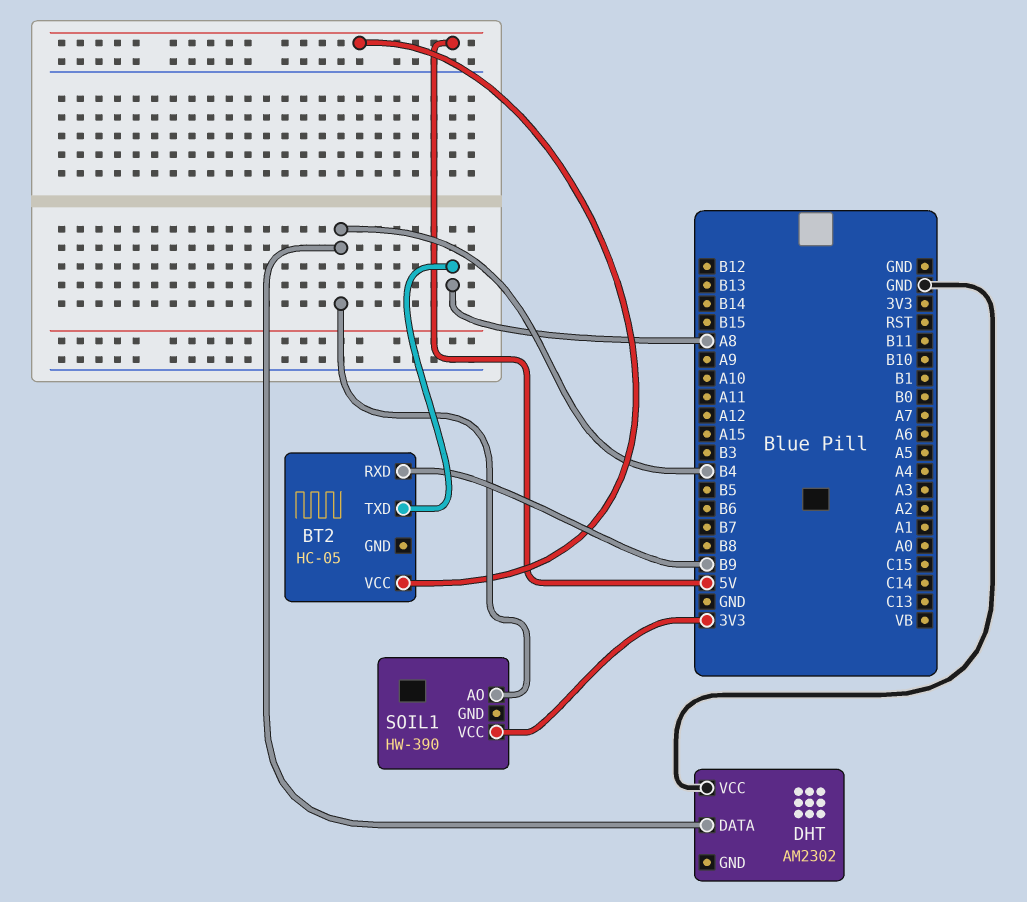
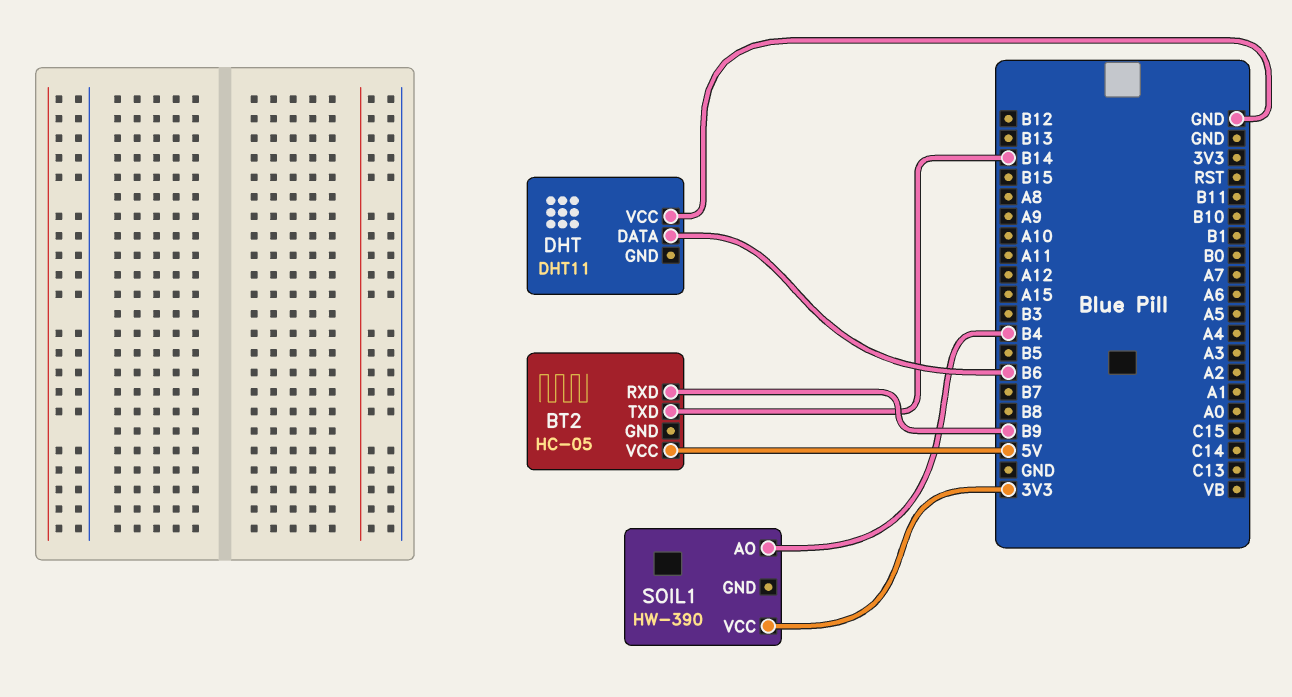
BT2 pin TXD: A8 -> B14
DHT: AM2302 -> DHT11
DHT pin DATA: B4 -> B6

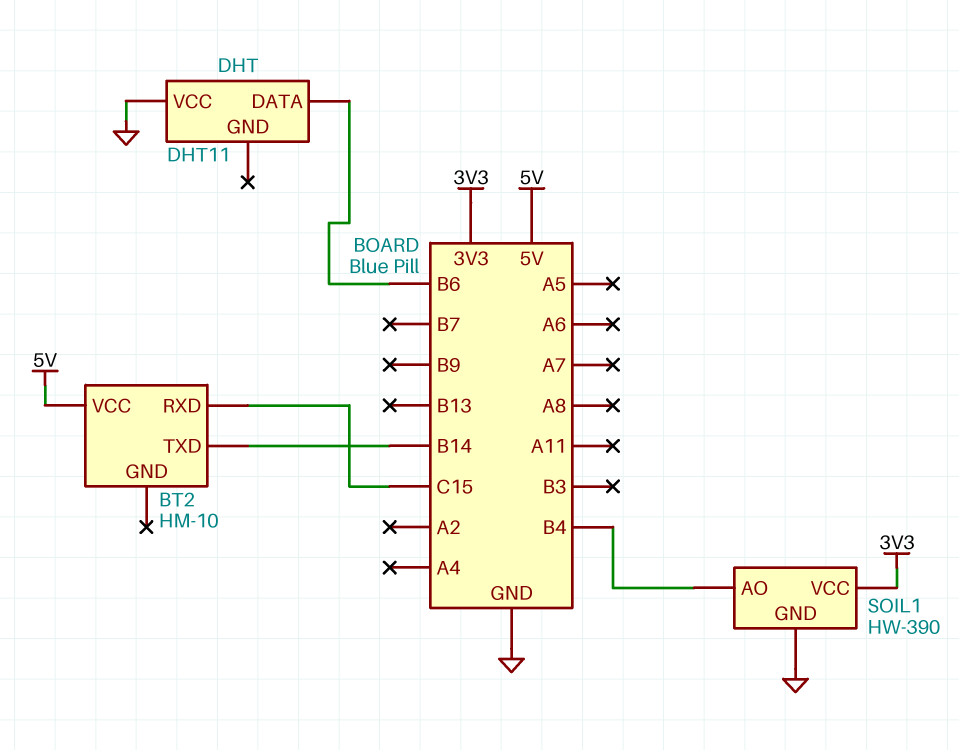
BT2: HC-05 -> HM-10
BT2 pin RXD: B9 -> C15
SOIL1 pin GND: none -> GND

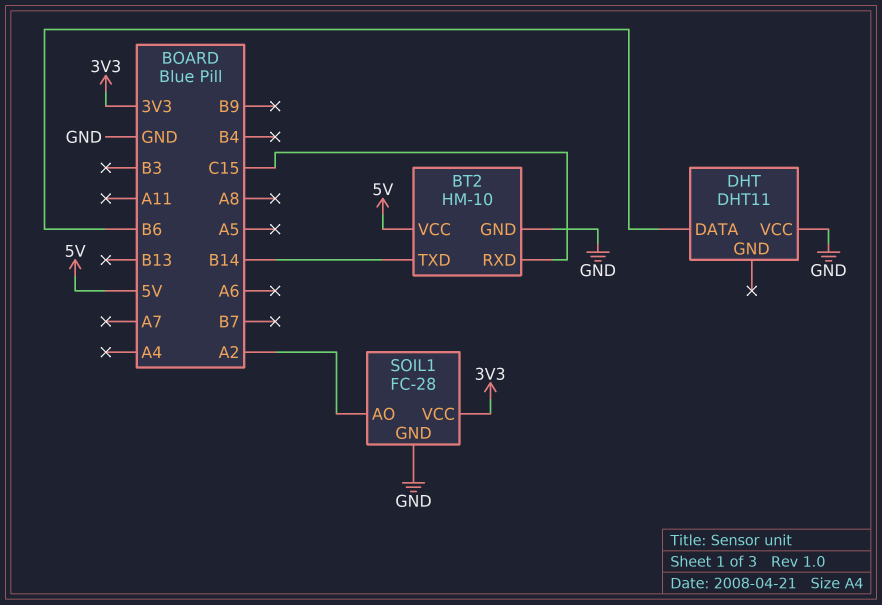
BT2 pin GND: none -> GND
SOIL1: HW-390 -> FC-28
SOIL1 pin AO: B4 -> A2

